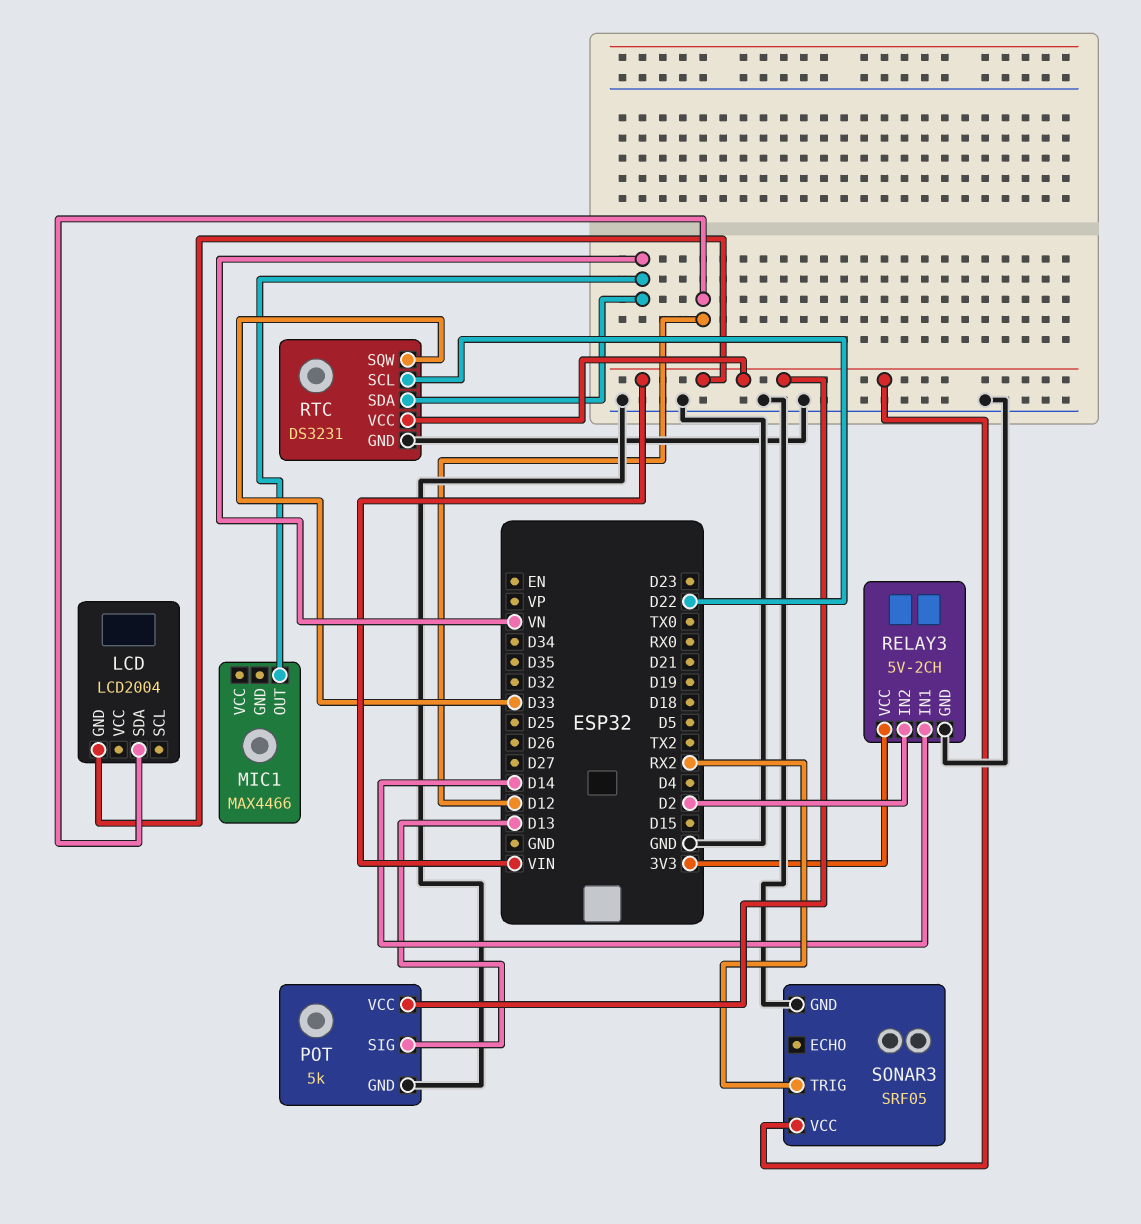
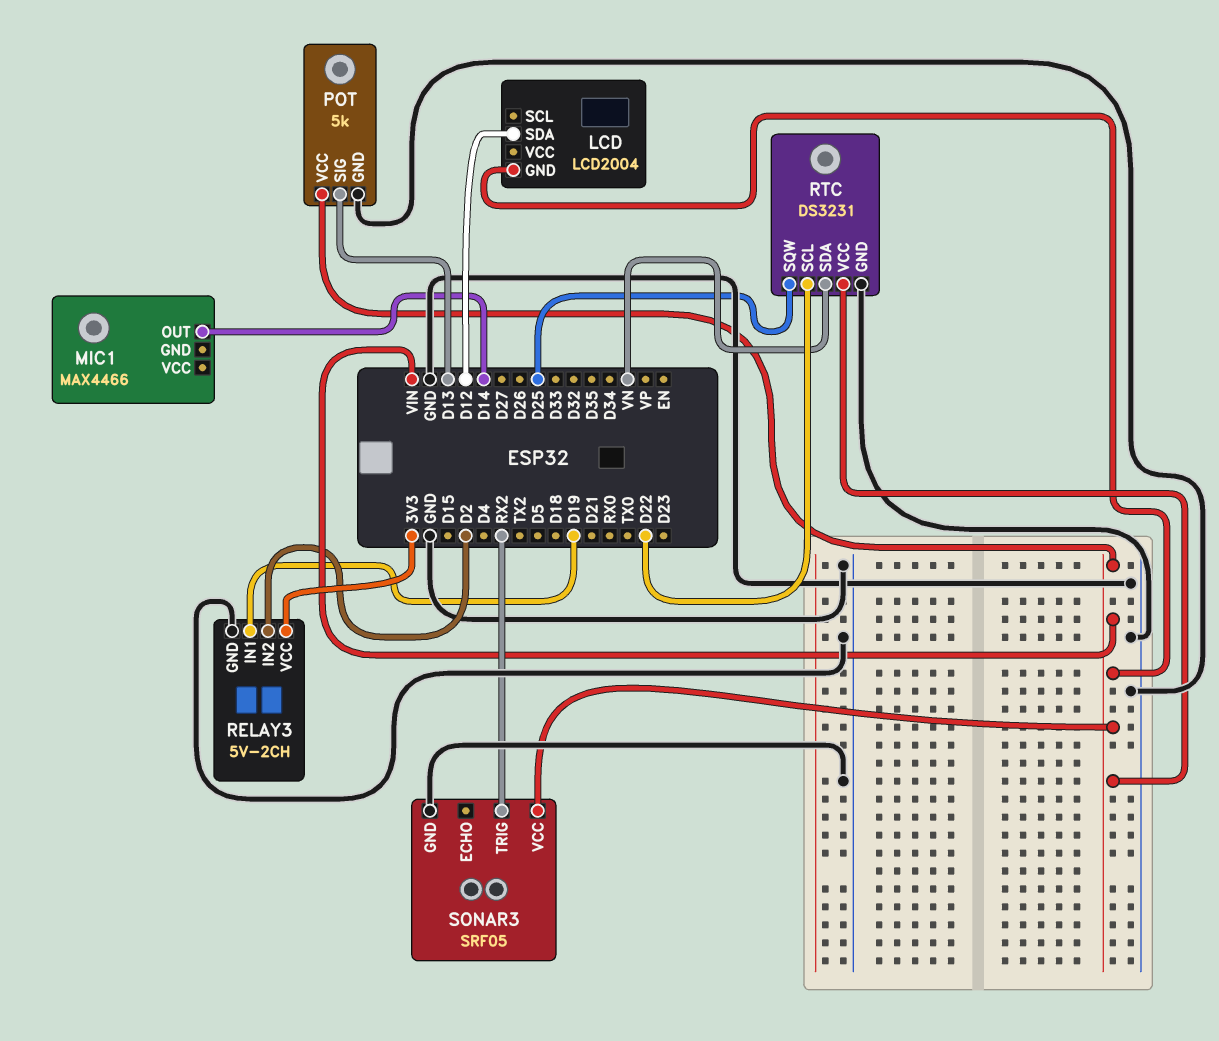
MIC1 pin OUT: VN -> D14
RELAY3 pin IN1: D14 -> D19
RTC pin SQW: D33 -> D25

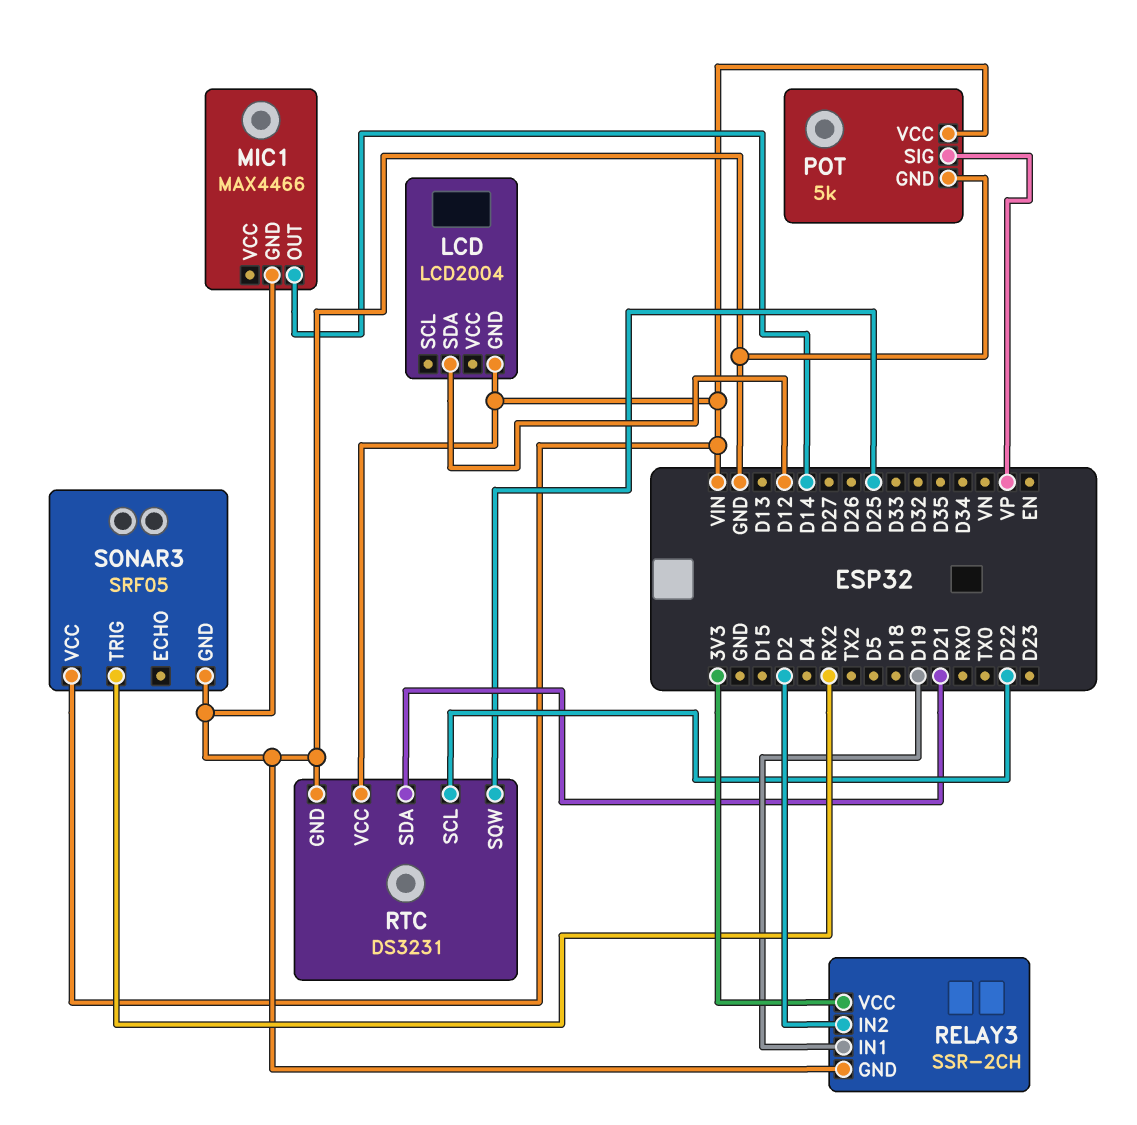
MIC1 pin GND: none -> GND
POT pin SIG: D13 -> VP
RELAY3: 5V-2CH -> SSR-2CH
RTC pin SDA: VN -> D21

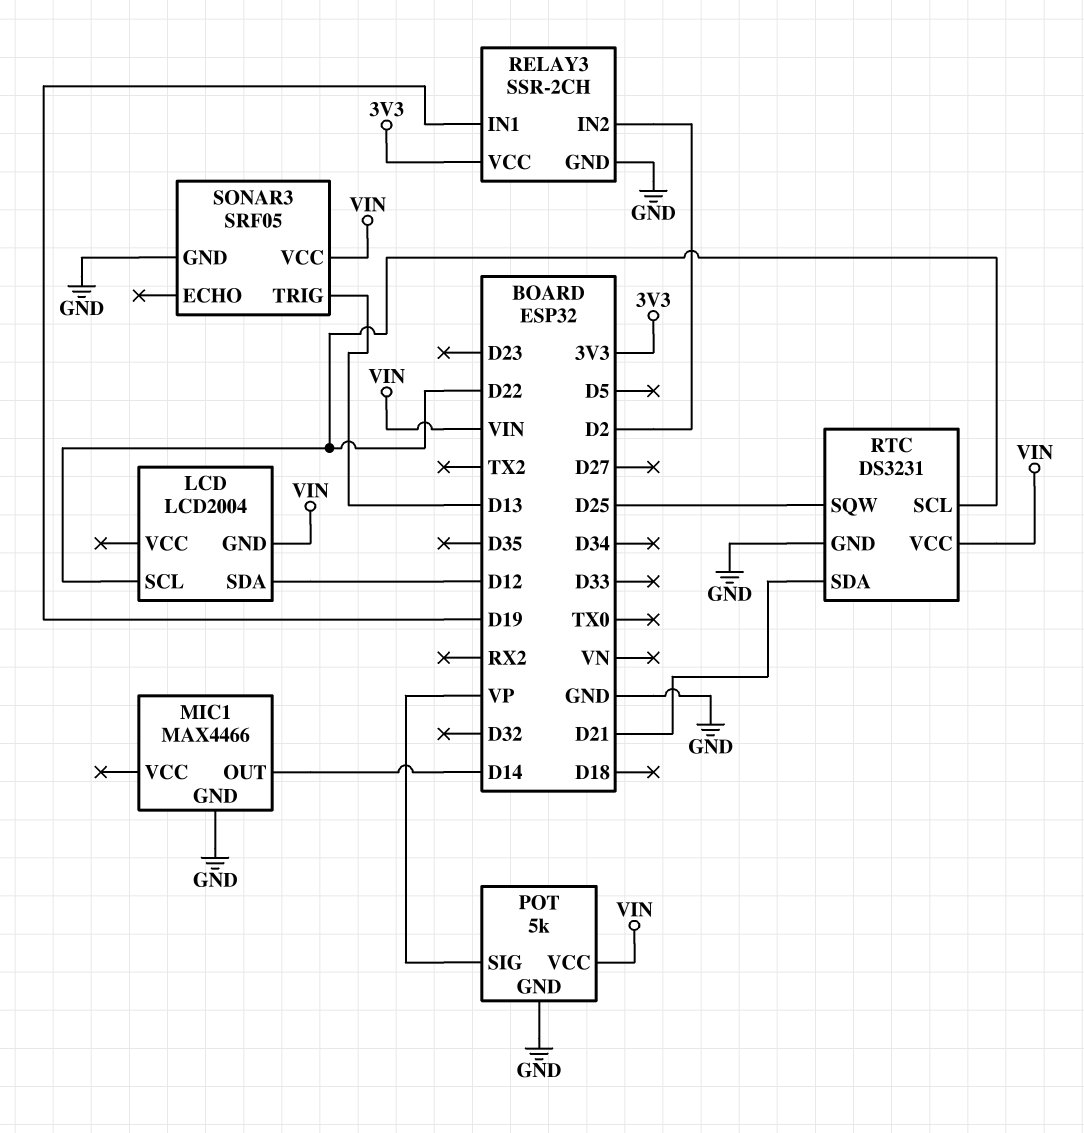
LCD pin SCL: none -> D22
SONAR3 pin TRIG: RX2 -> D13

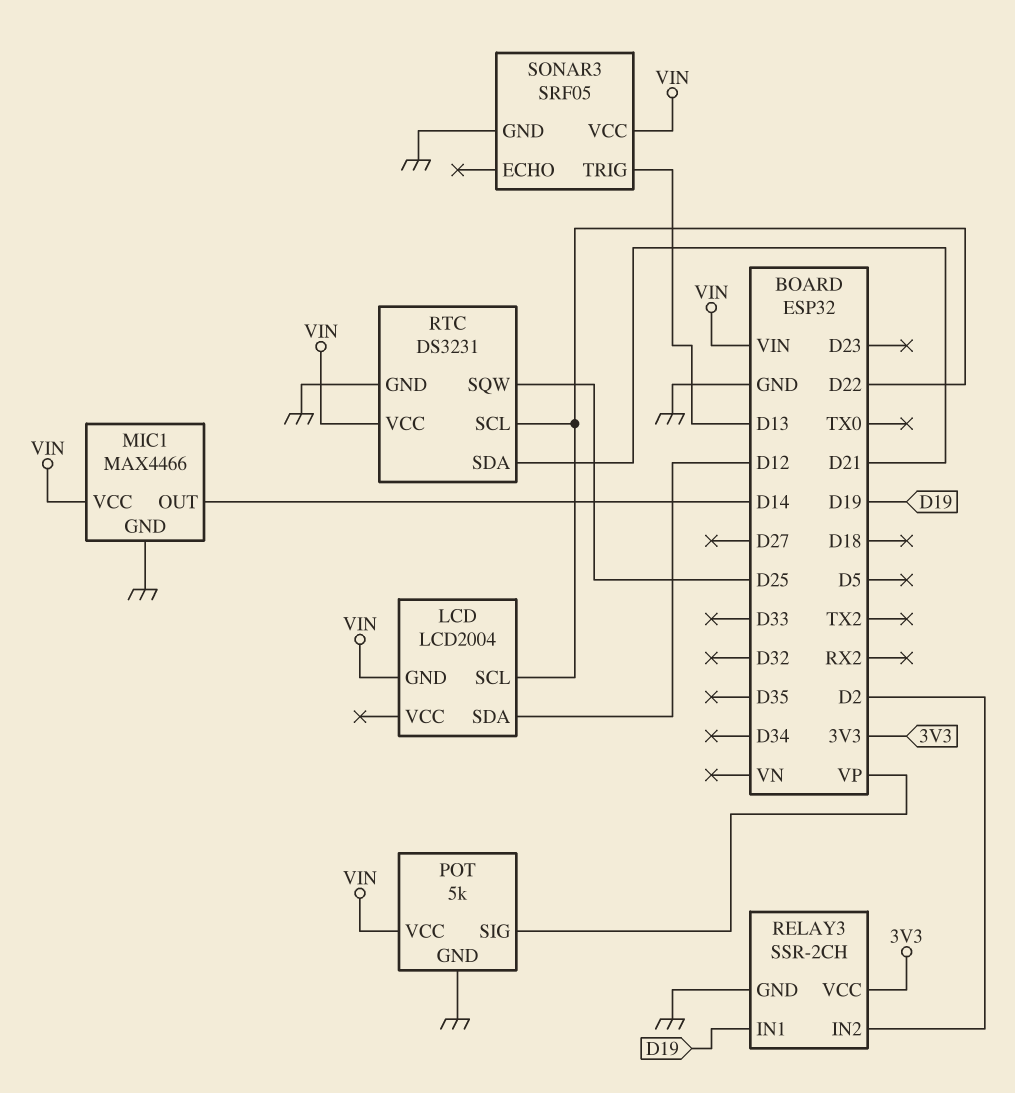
MIC1 pin VCC: none -> VIN

